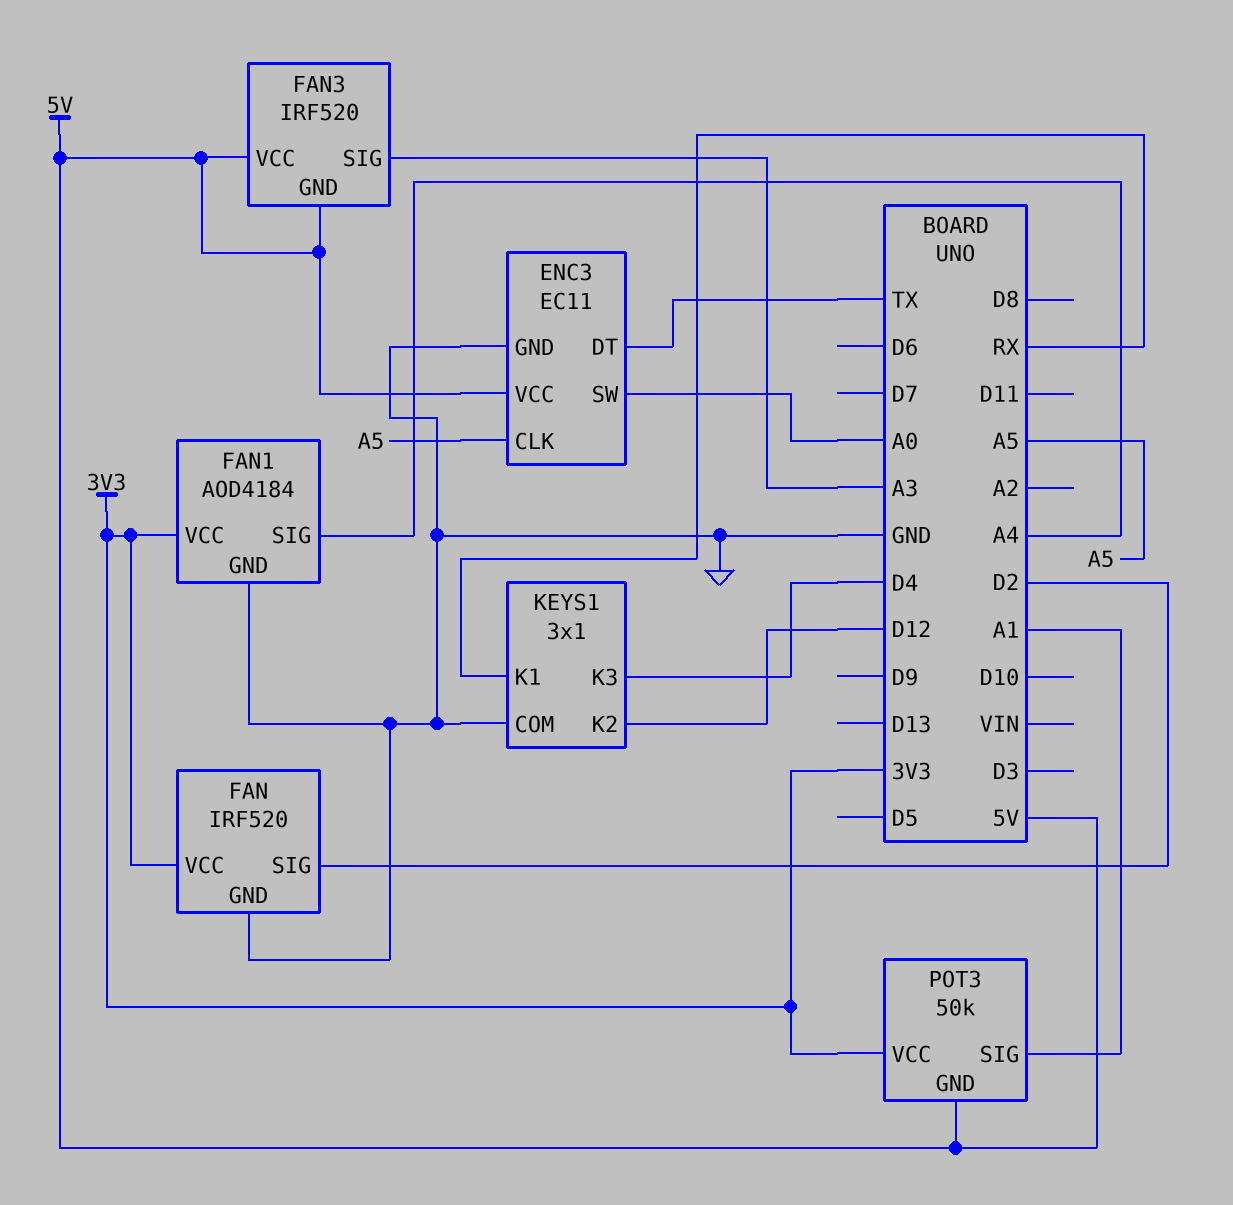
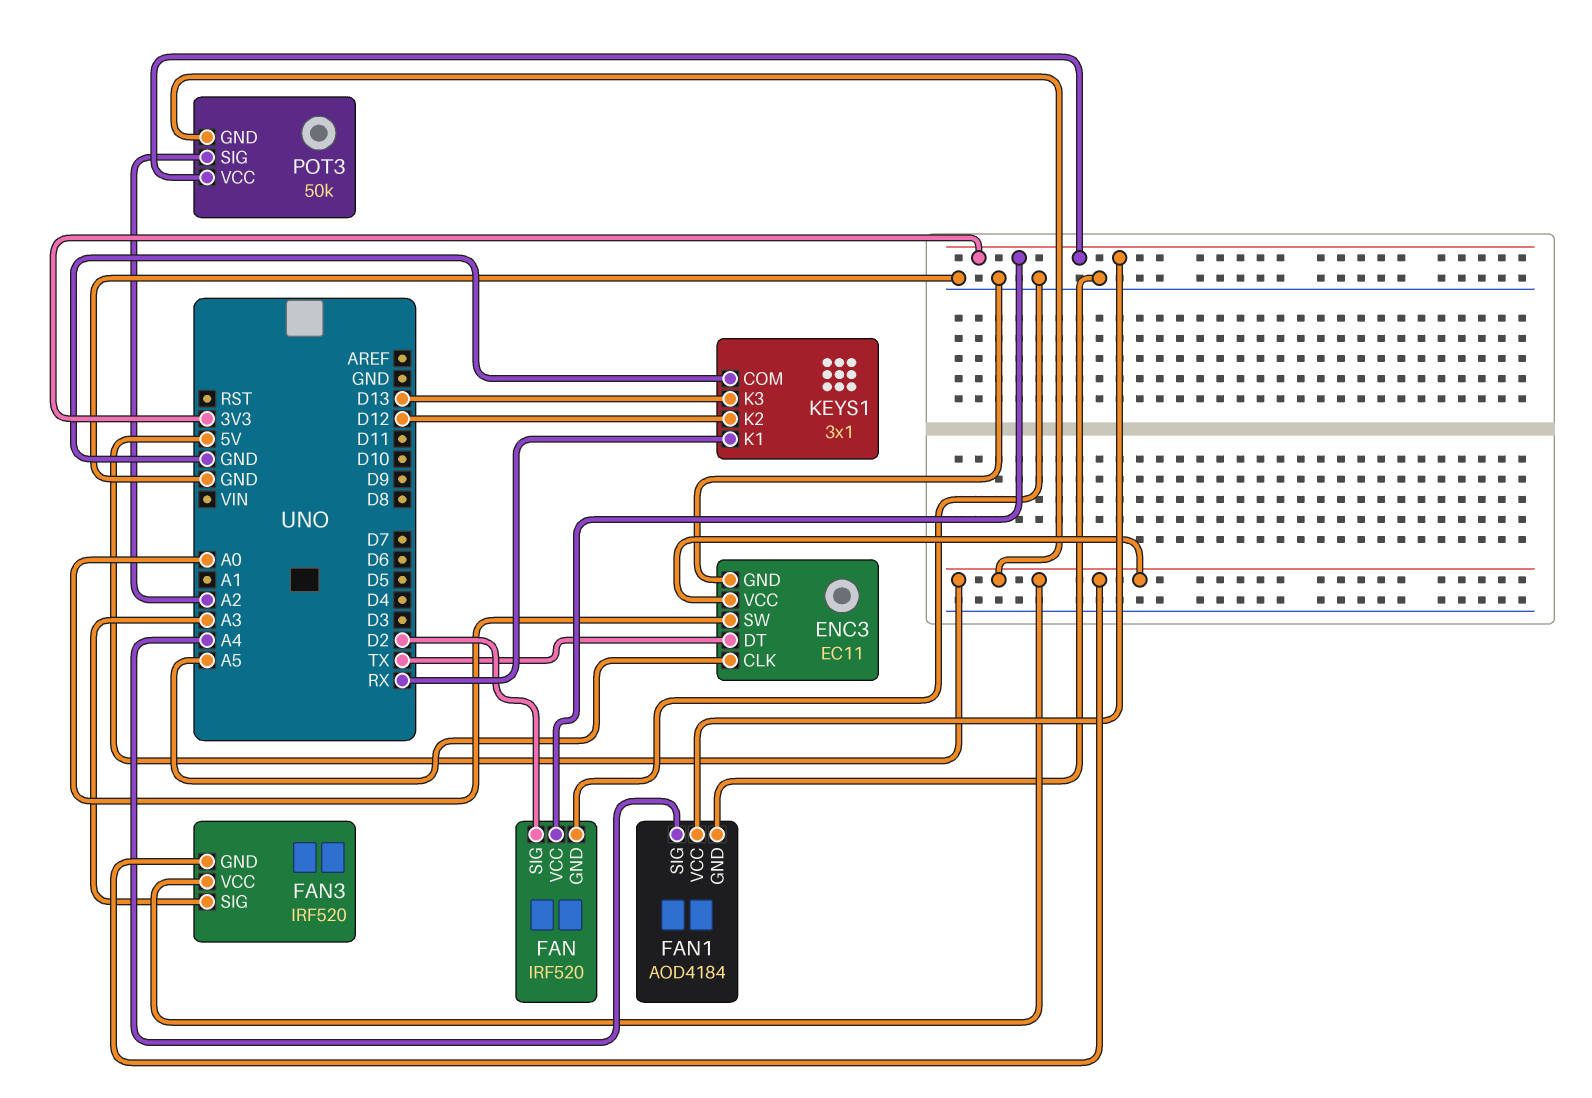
KEYS1 pin K3: D4 -> D13
POT3 pin SIG: A1 -> A2

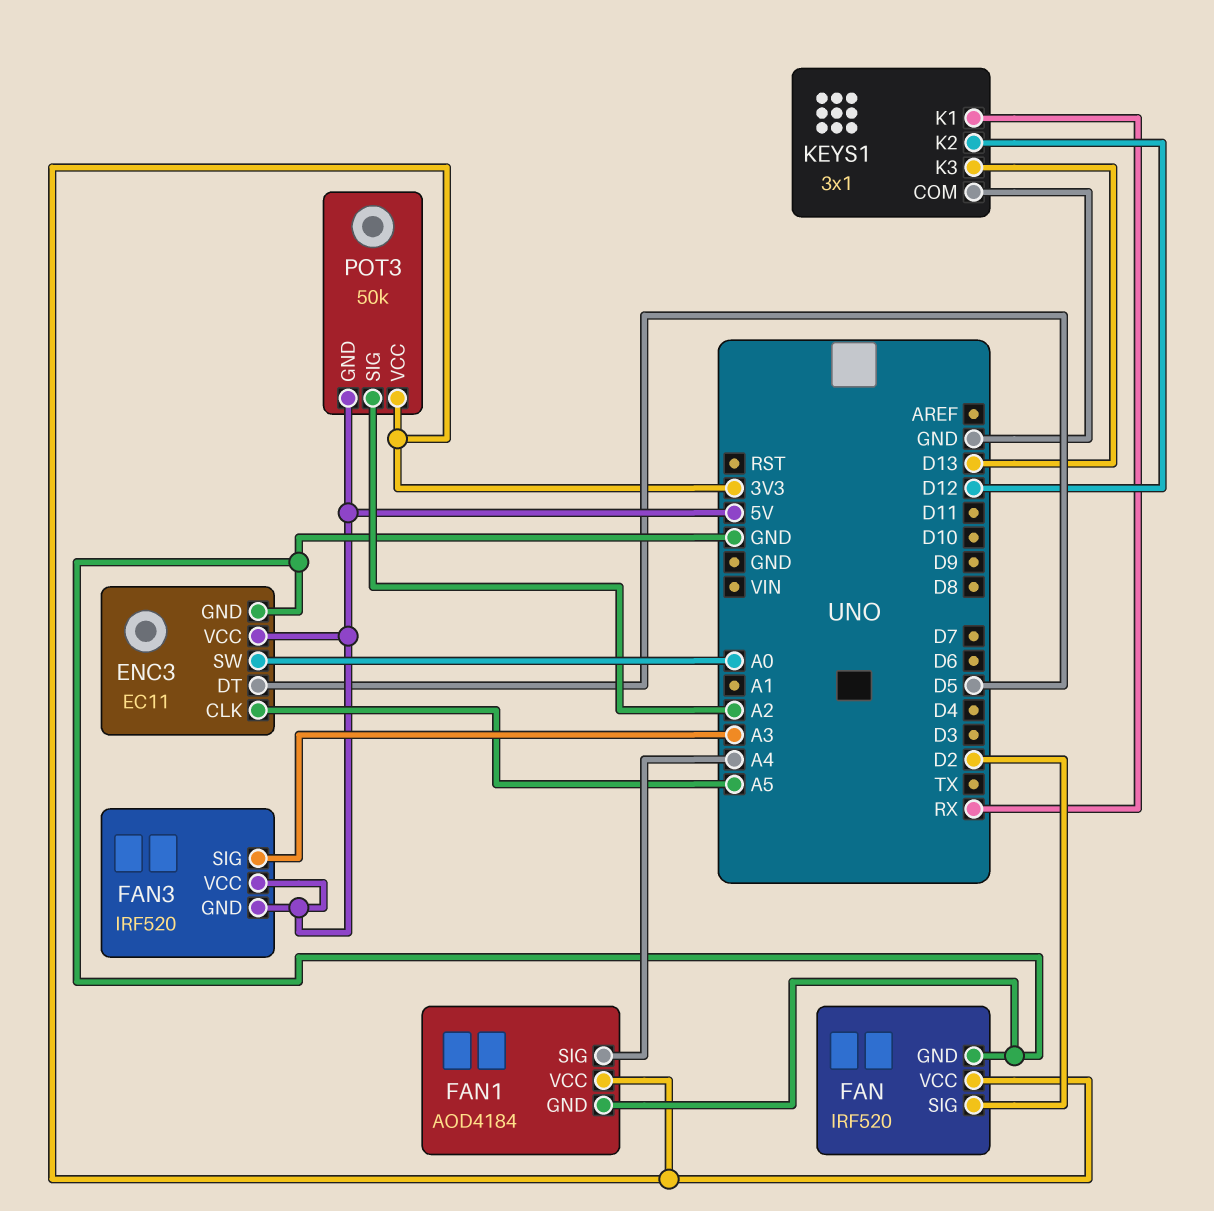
ENC3 pin DT: TX -> D5

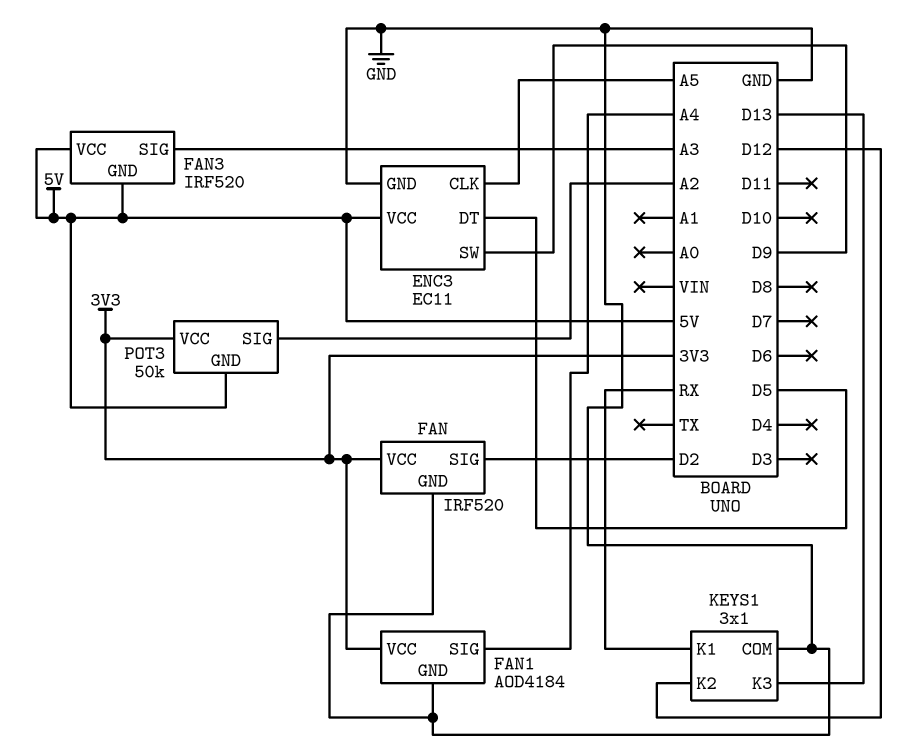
ENC3 pin SW: A0 -> D9

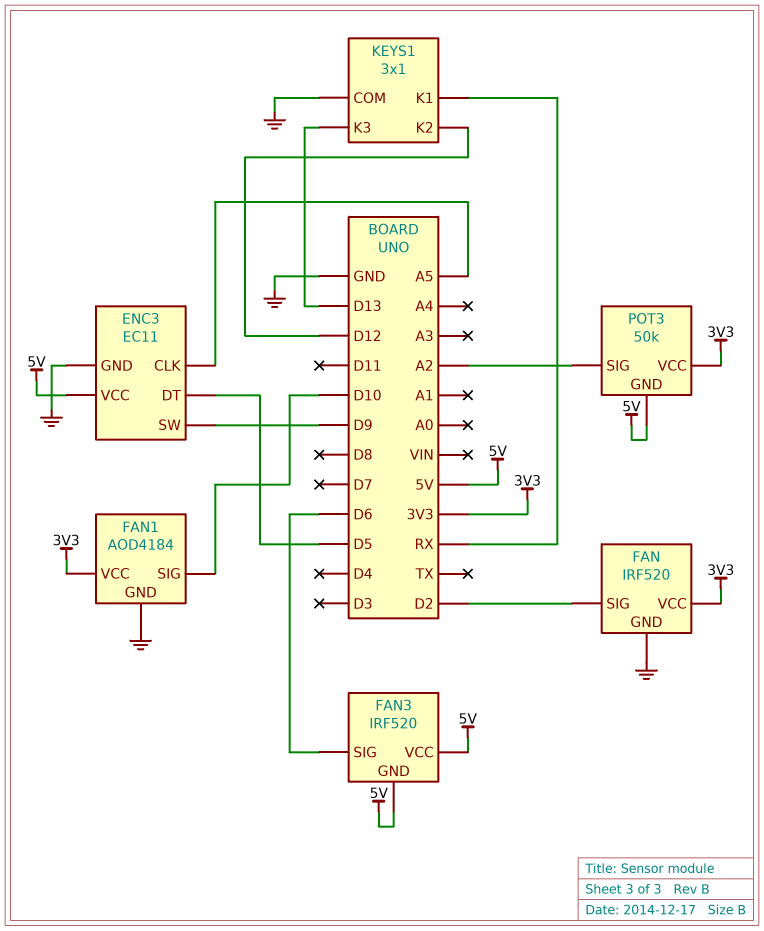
FAN1 pin SIG: A4 -> D10
FAN3 pin SIG: A3 -> D6

